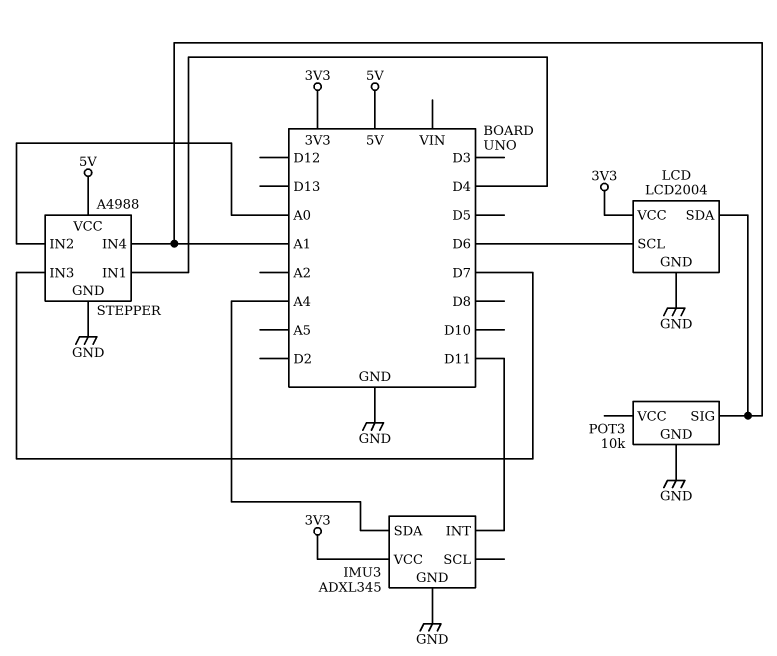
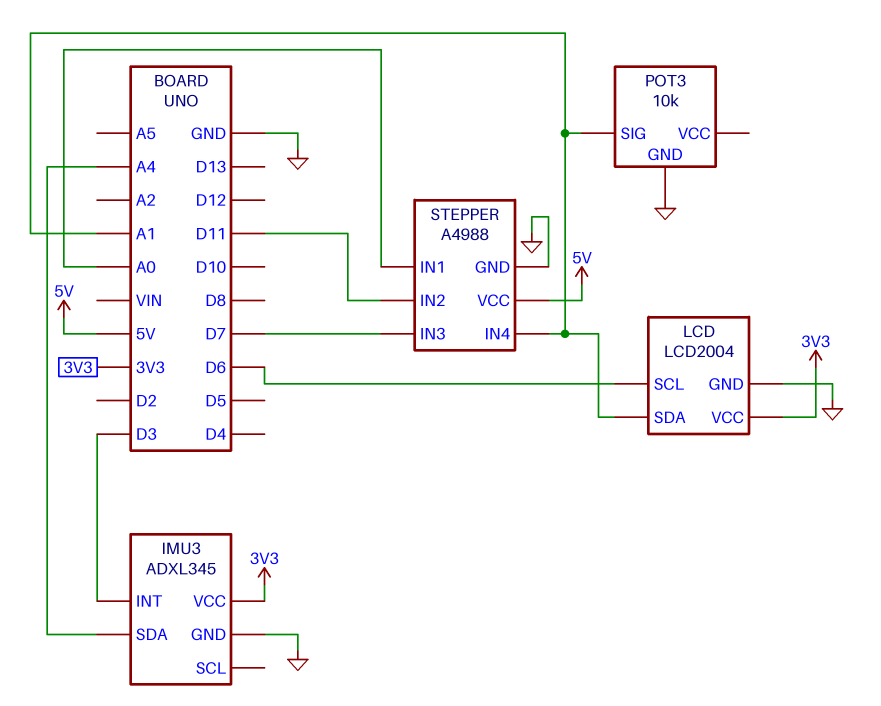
IMU3 pin INT: D11 -> D3
STEPPER pin IN1: D4 -> A0
STEPPER pin IN2: A0 -> D11

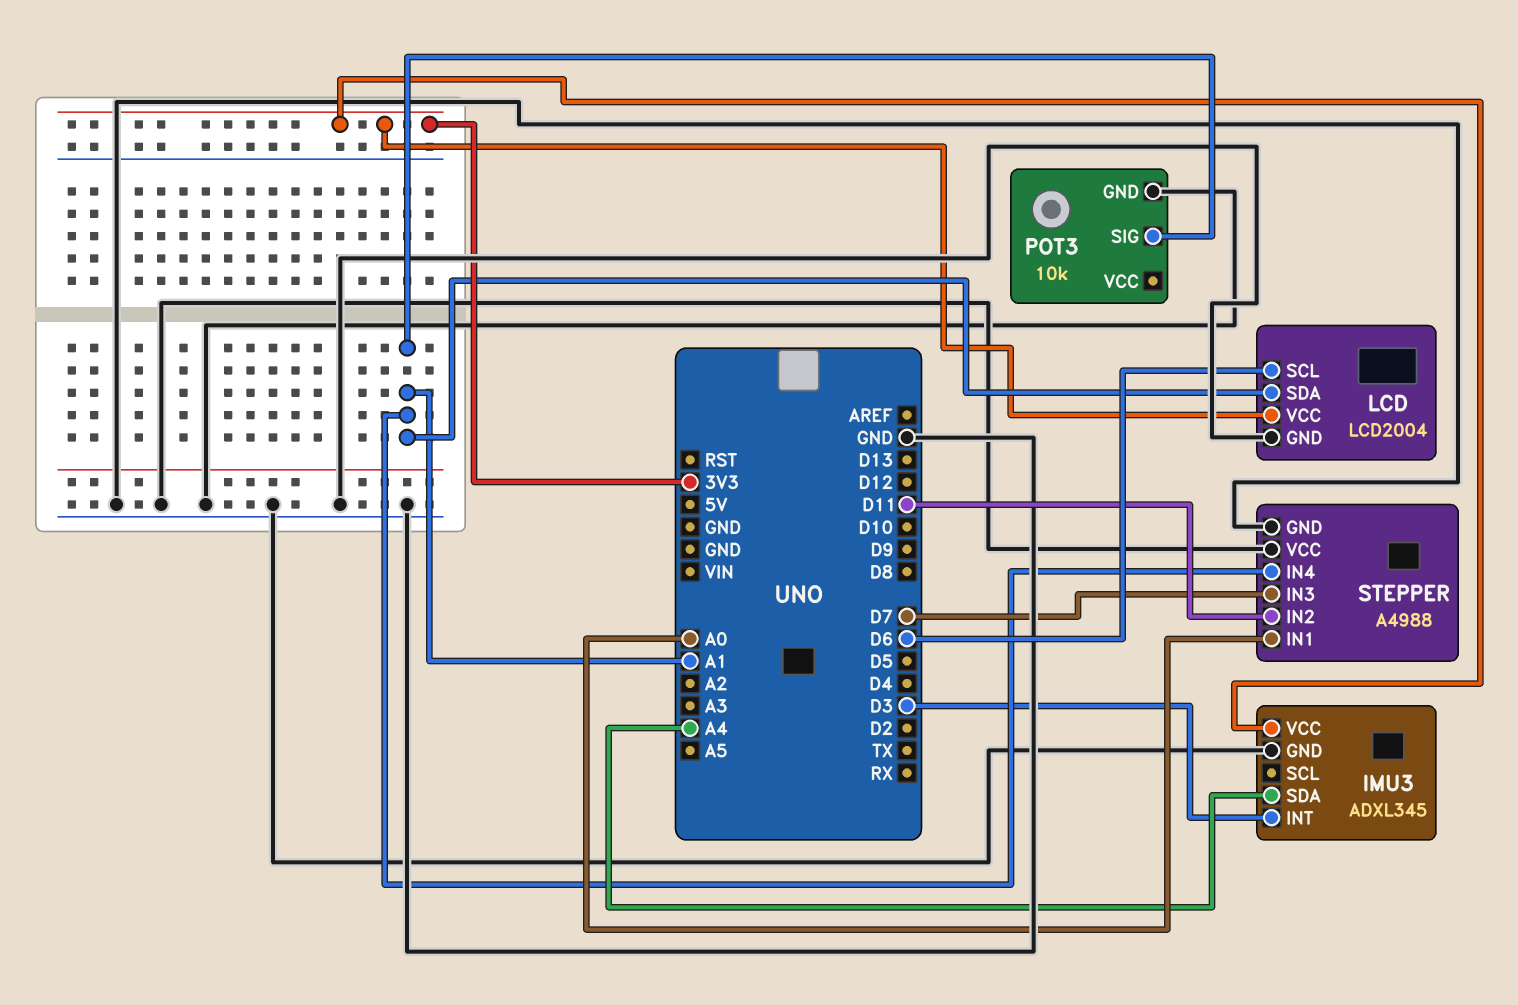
STEPPER pin VCC: 5V -> GND

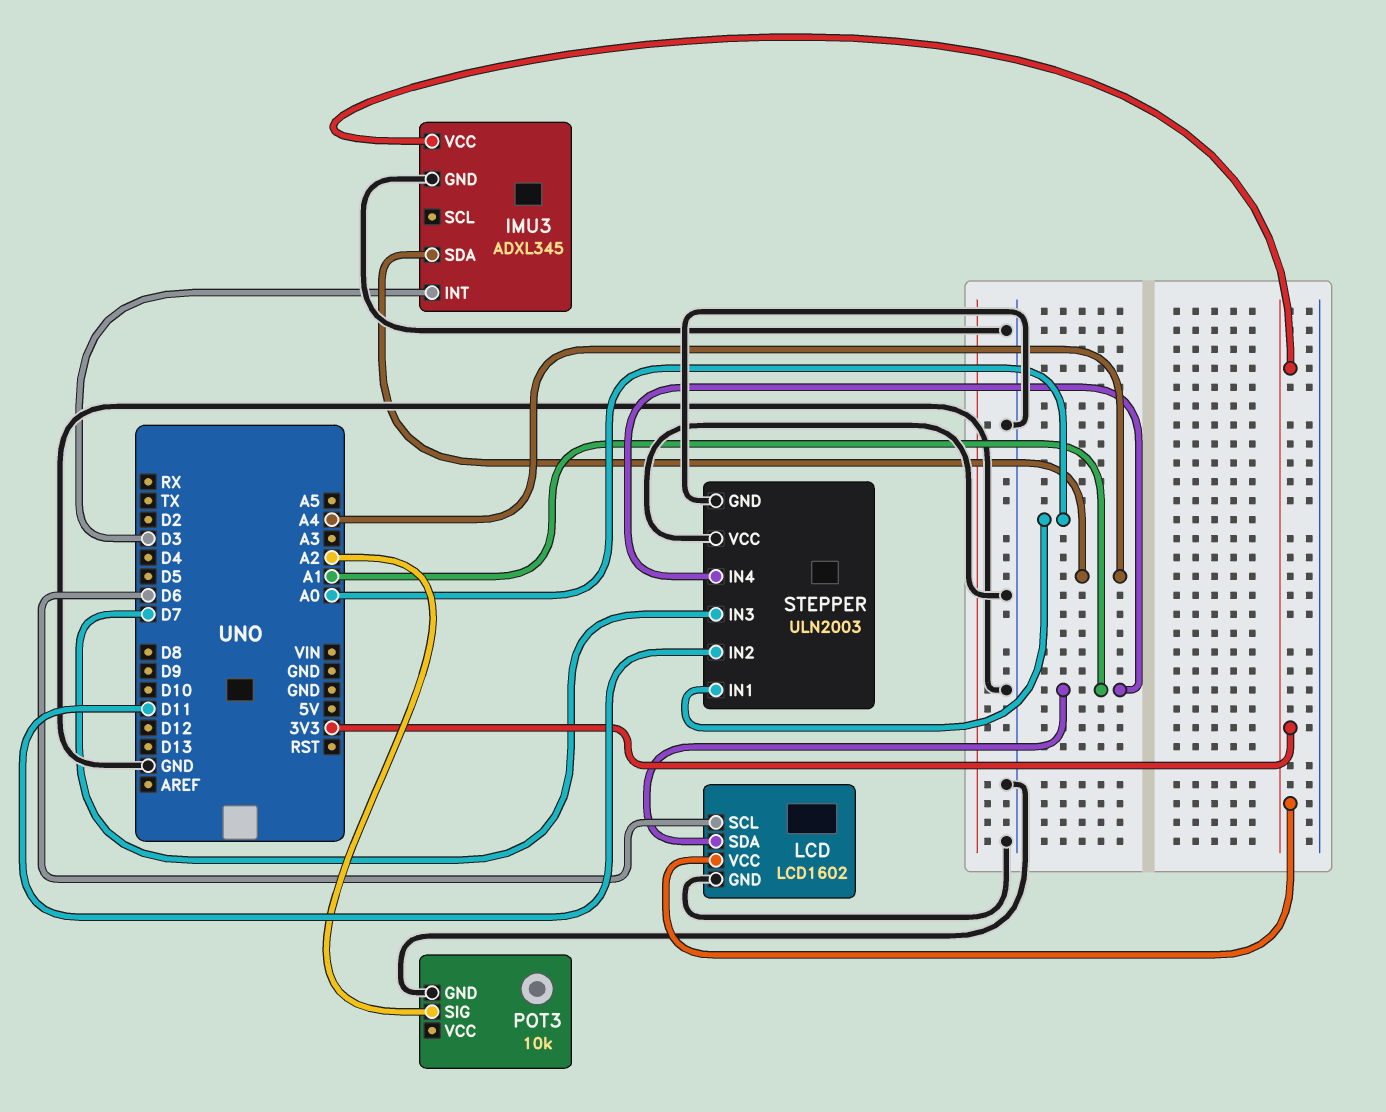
LCD: LCD2004 -> LCD1602
POT3 pin SIG: A1 -> A2
STEPPER: A4988 -> ULN2003

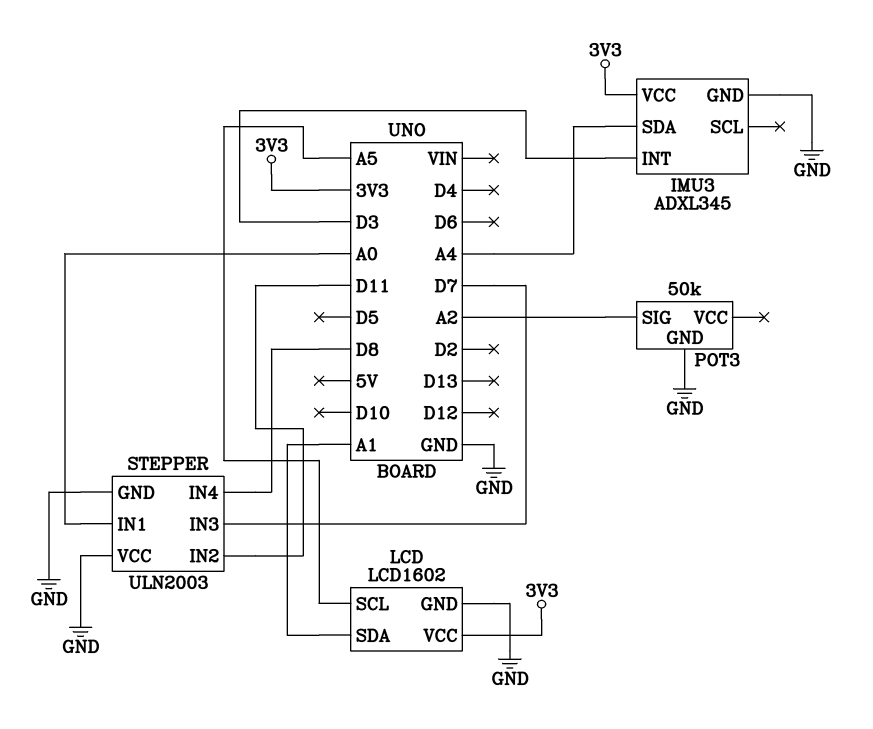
LCD pin SCL: D6 -> A5
POT3: 10k -> 50k
STEPPER pin IN4: A1 -> D8

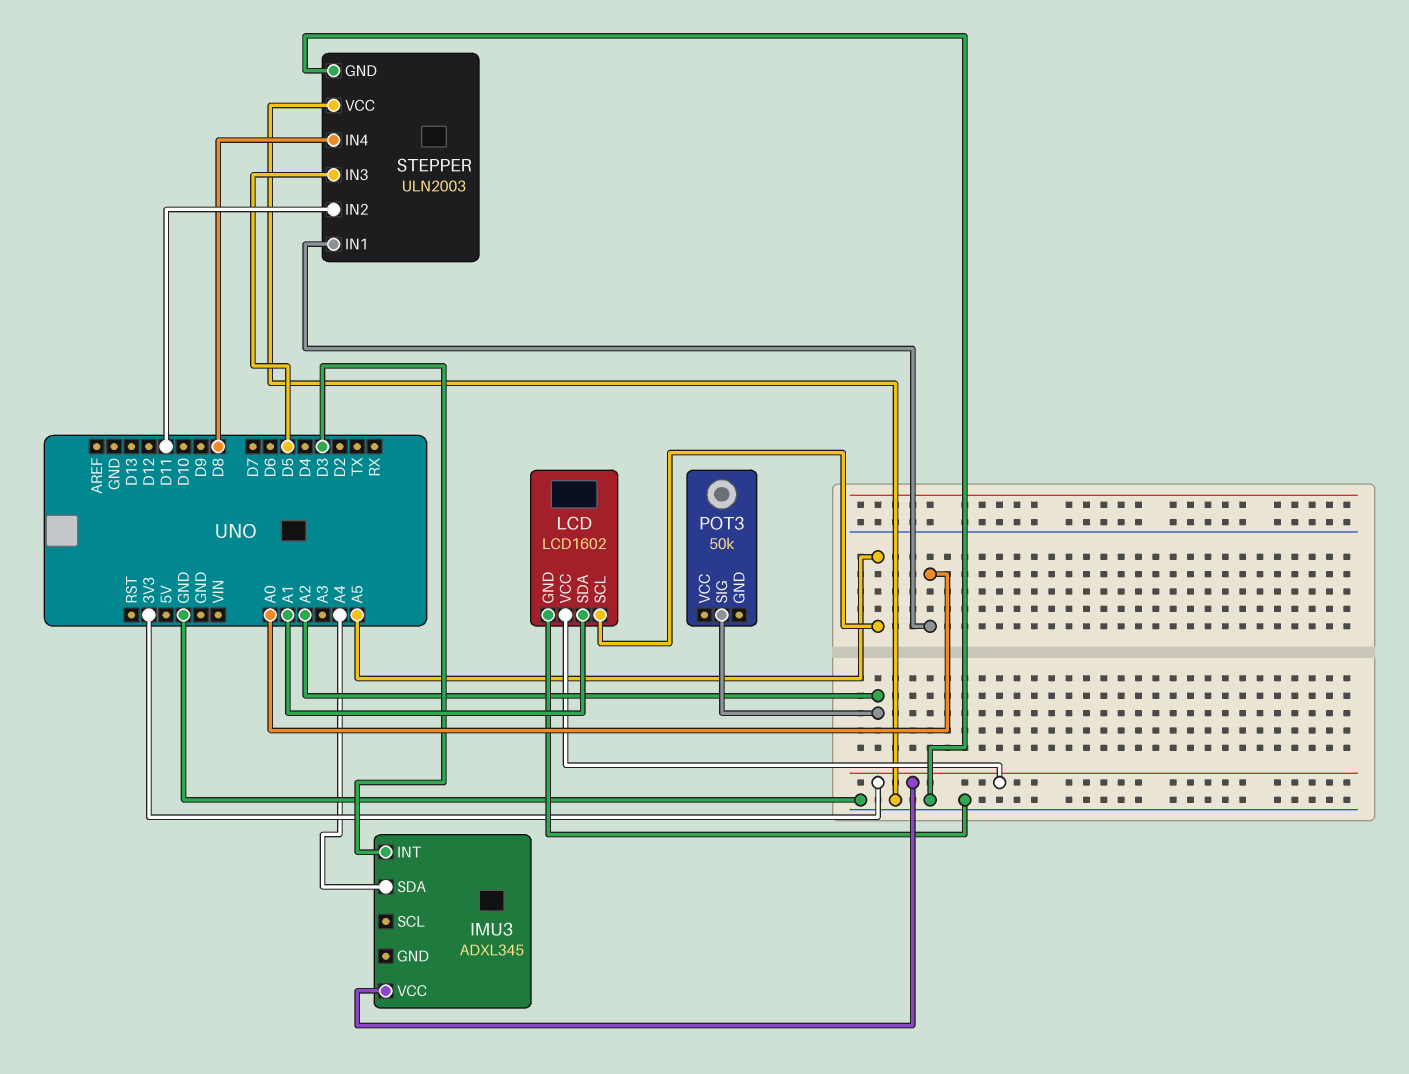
IMU3 pin GND: GND -> none
POT3 pin GND: GND -> none
STEPPER pin IN3: D7 -> D5

